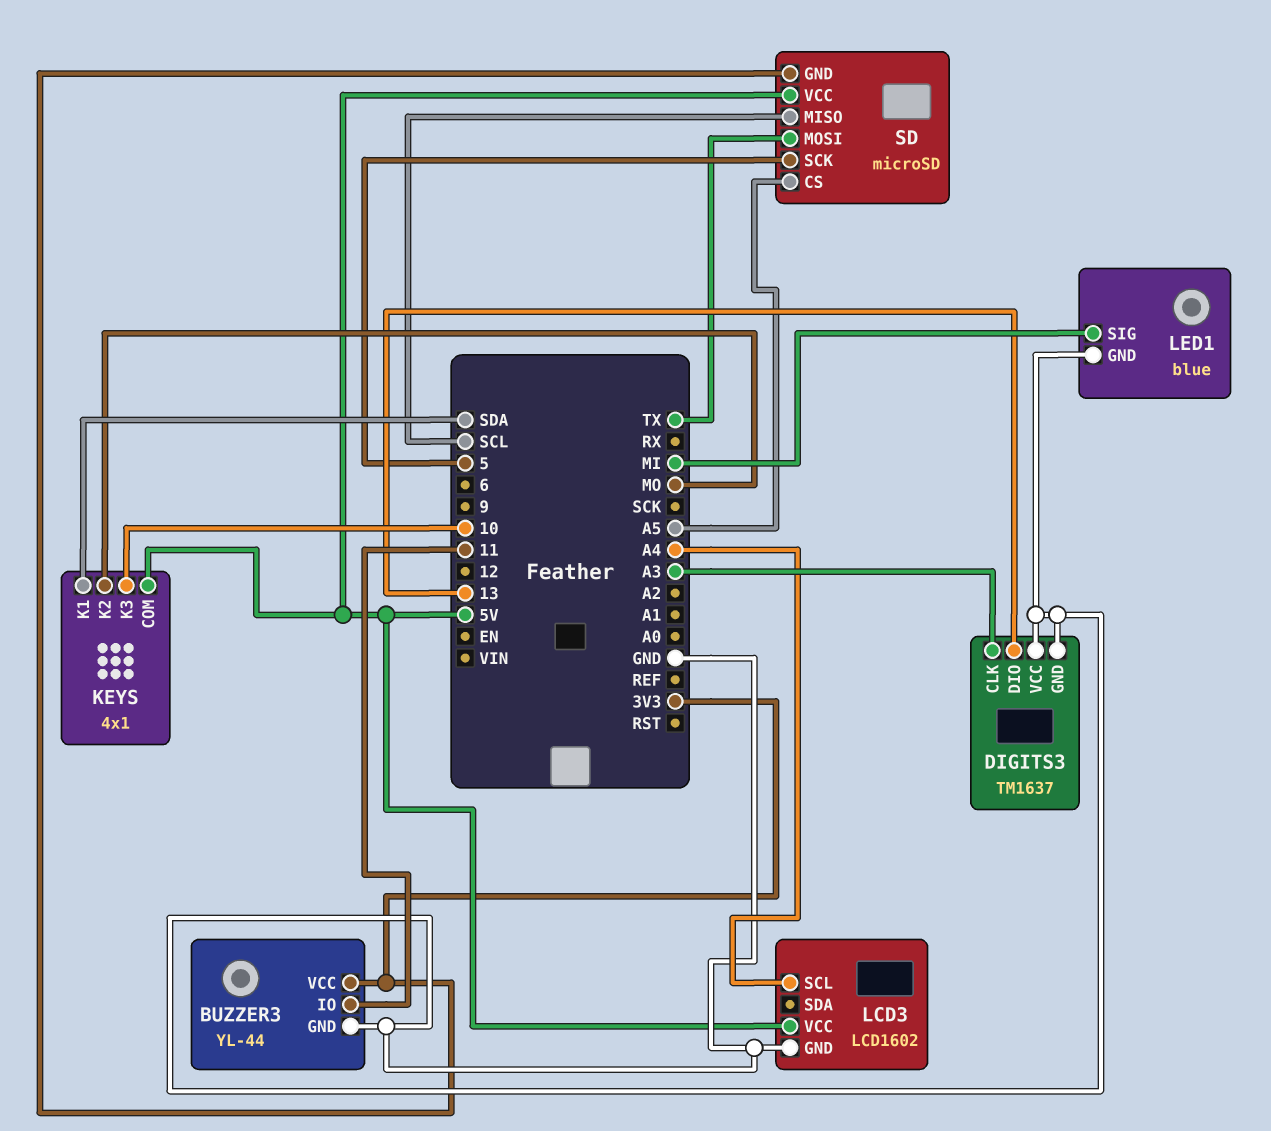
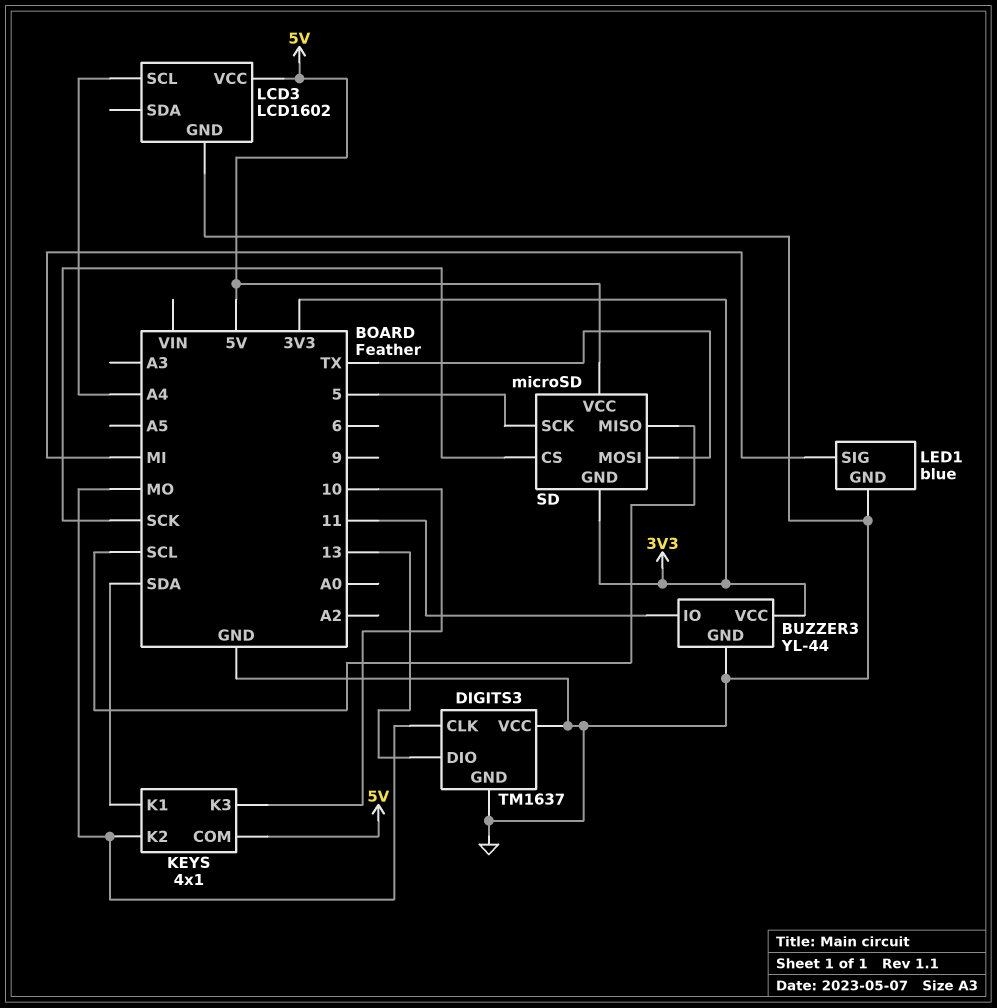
DIGITS3 pin CLK: A3 -> MO
SD pin CS: A5 -> SCK

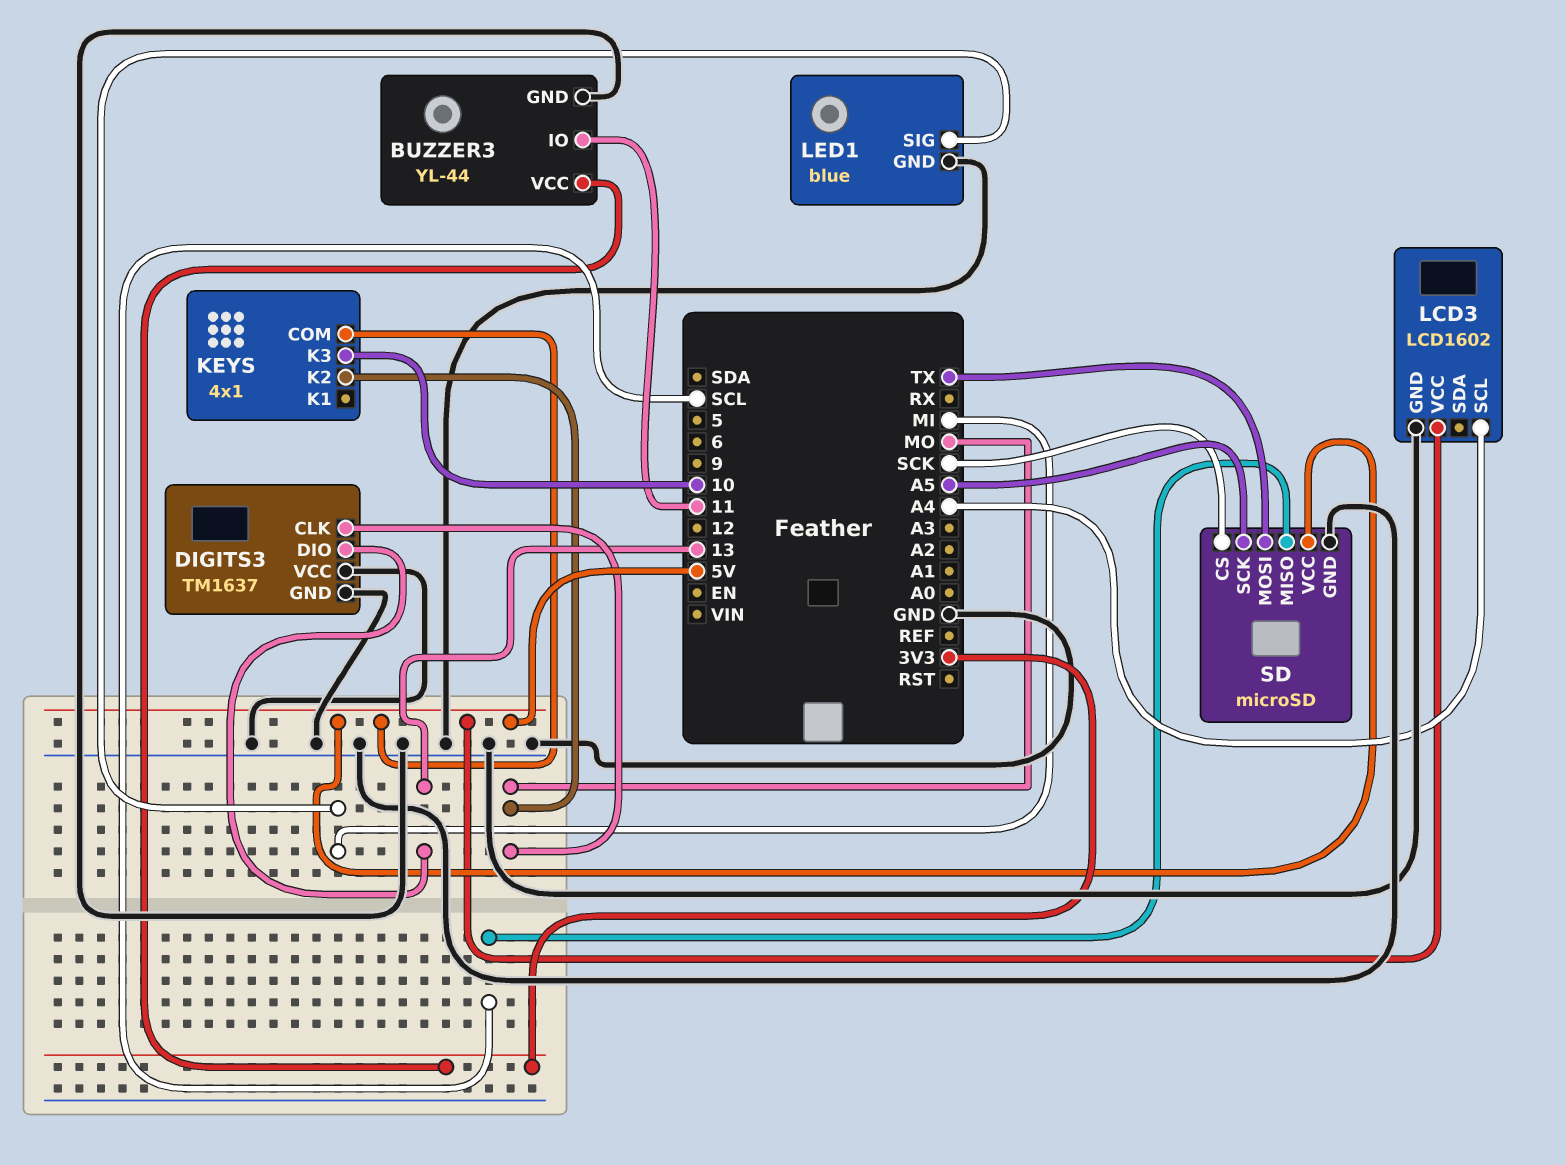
KEYS pin K1: SDA -> none
SD pin GND: 3V3 -> GND
SD pin SCK: 5 -> A5

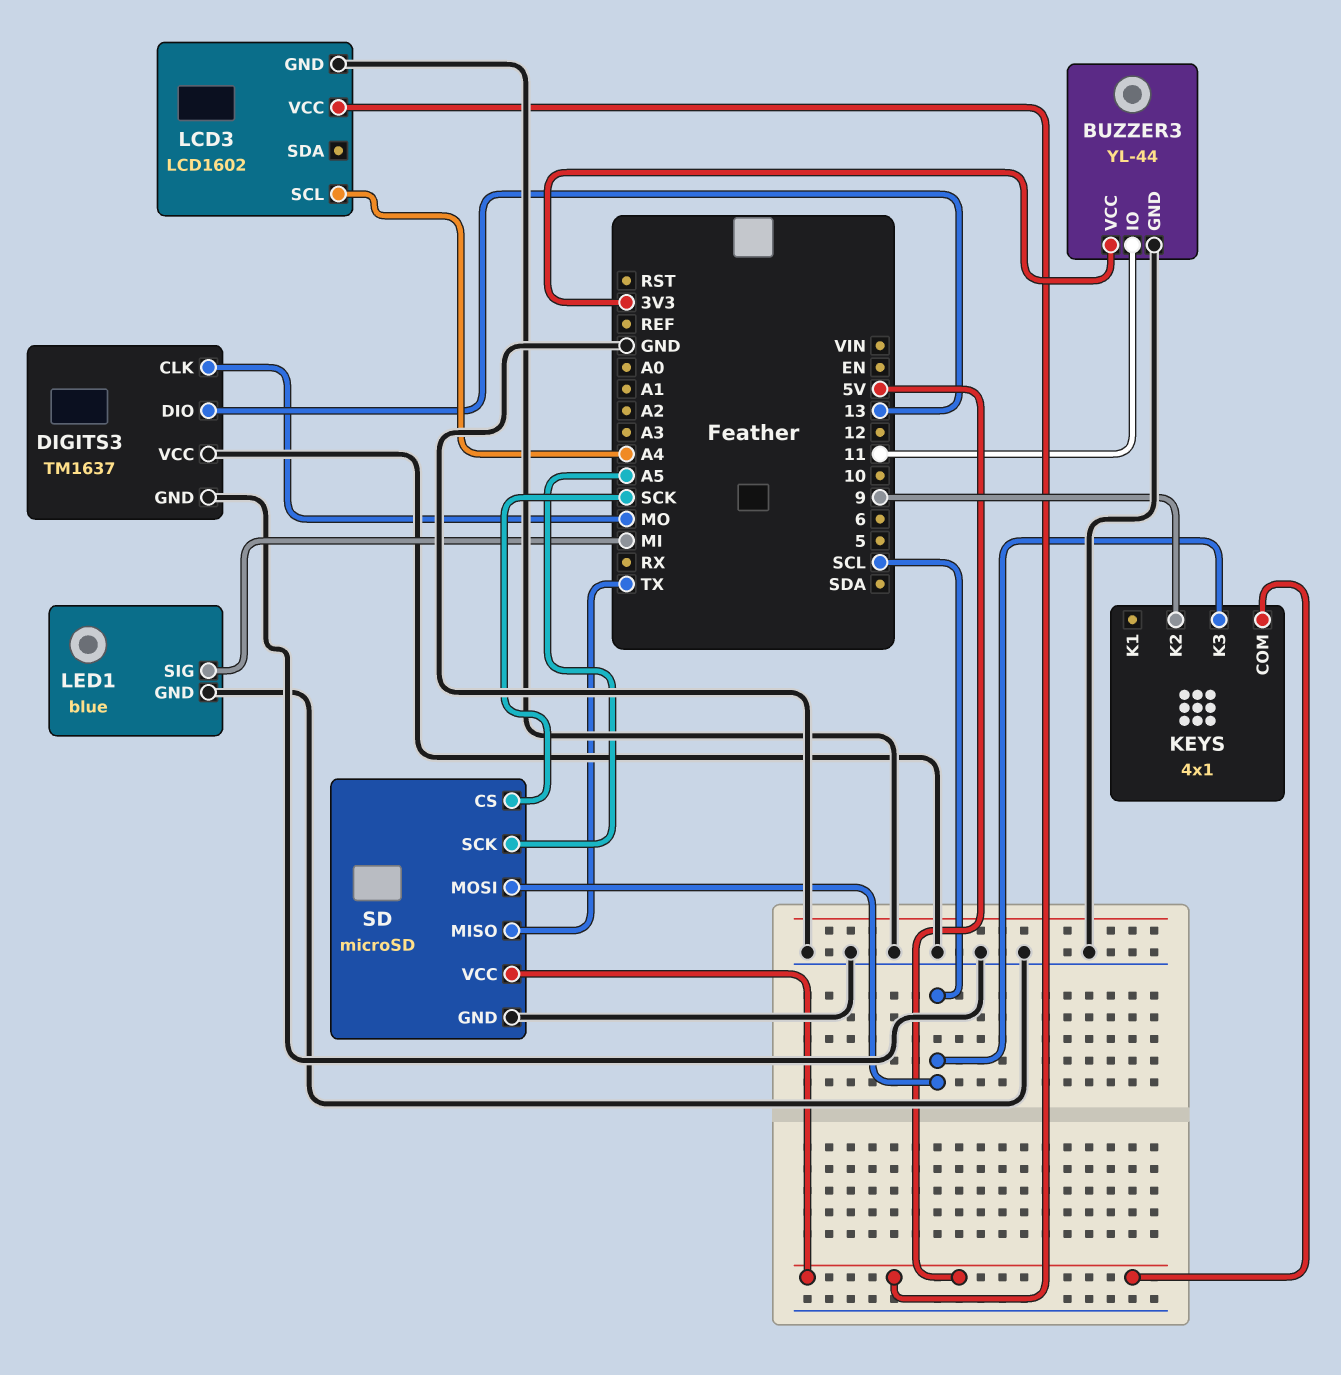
KEYS pin K2: MO -> 9
KEYS pin K3: 10 -> SCL
SD pin MISO: SCL -> TX
SD pin MOSI: TX -> SCL

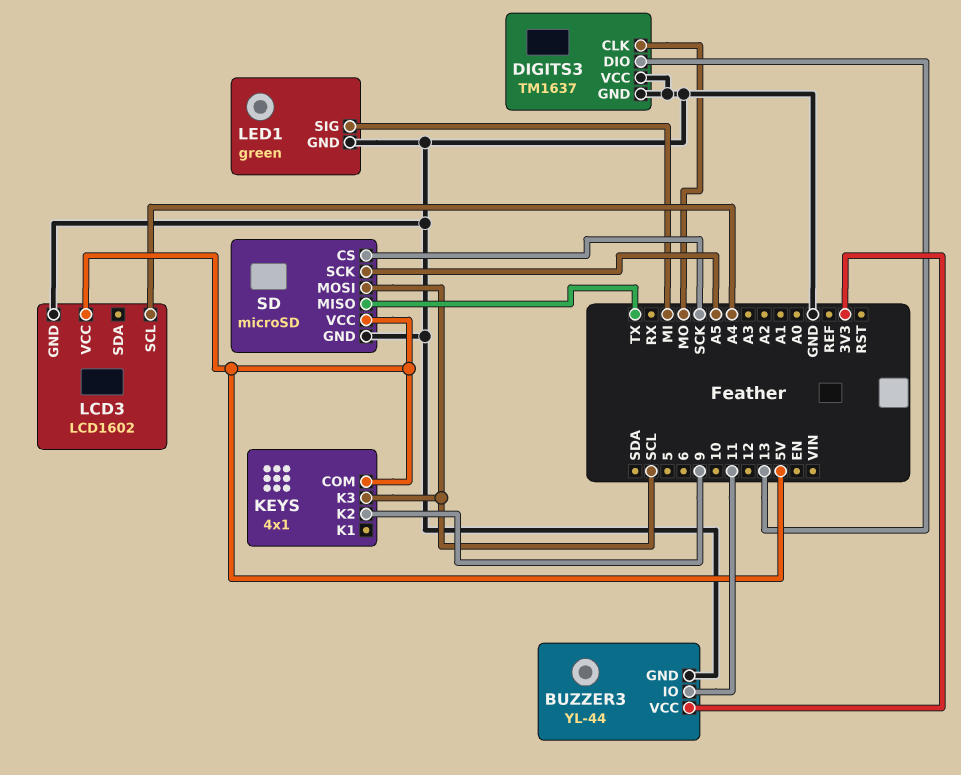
LED1: blue -> green

